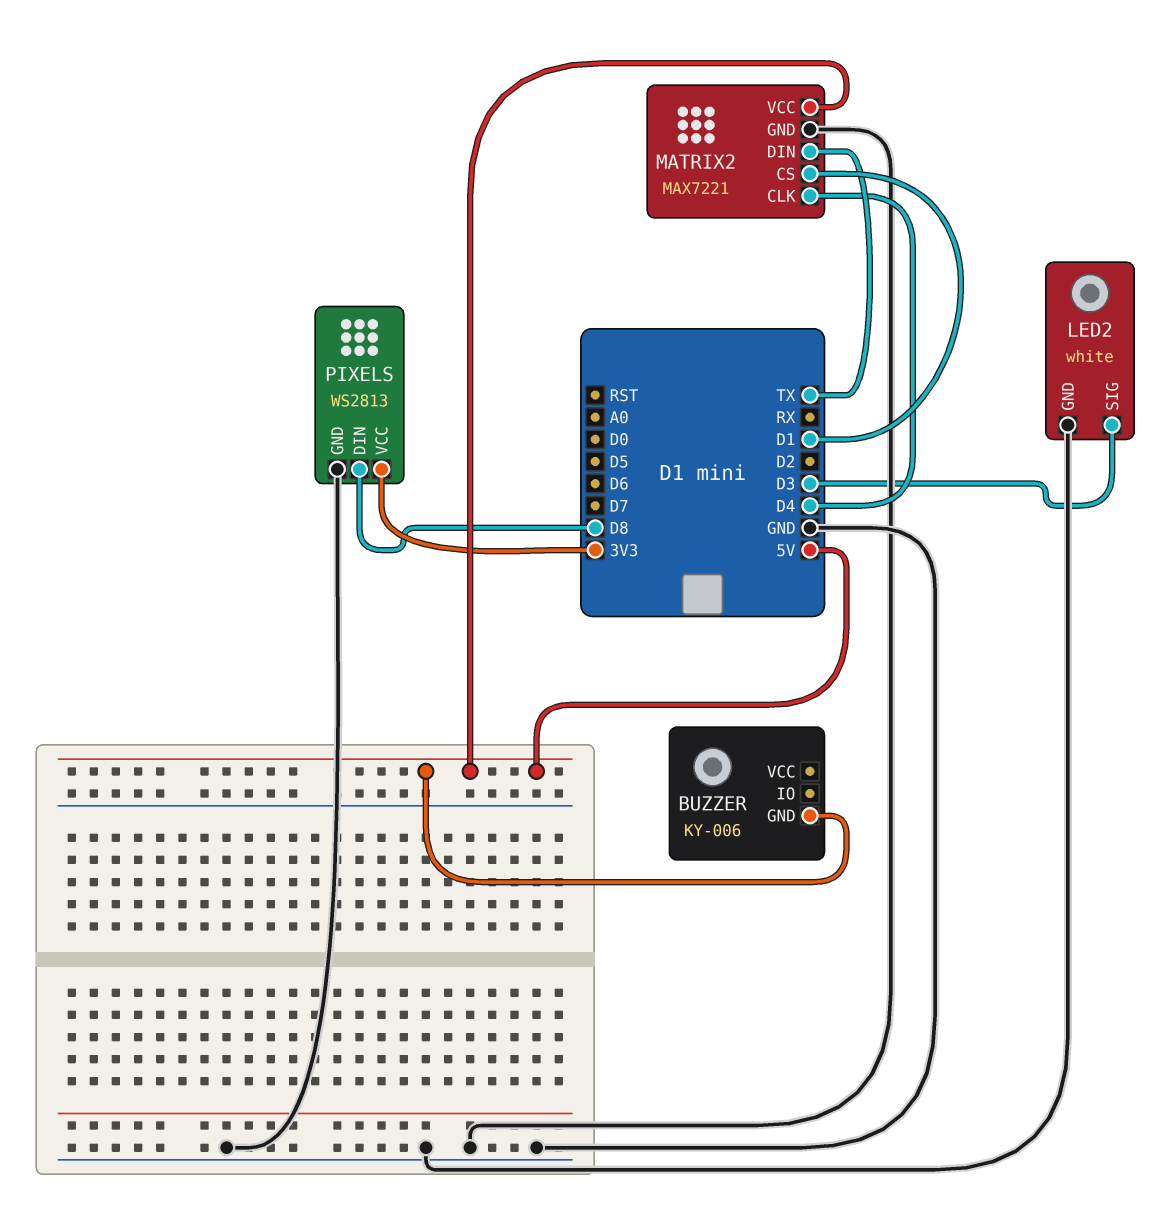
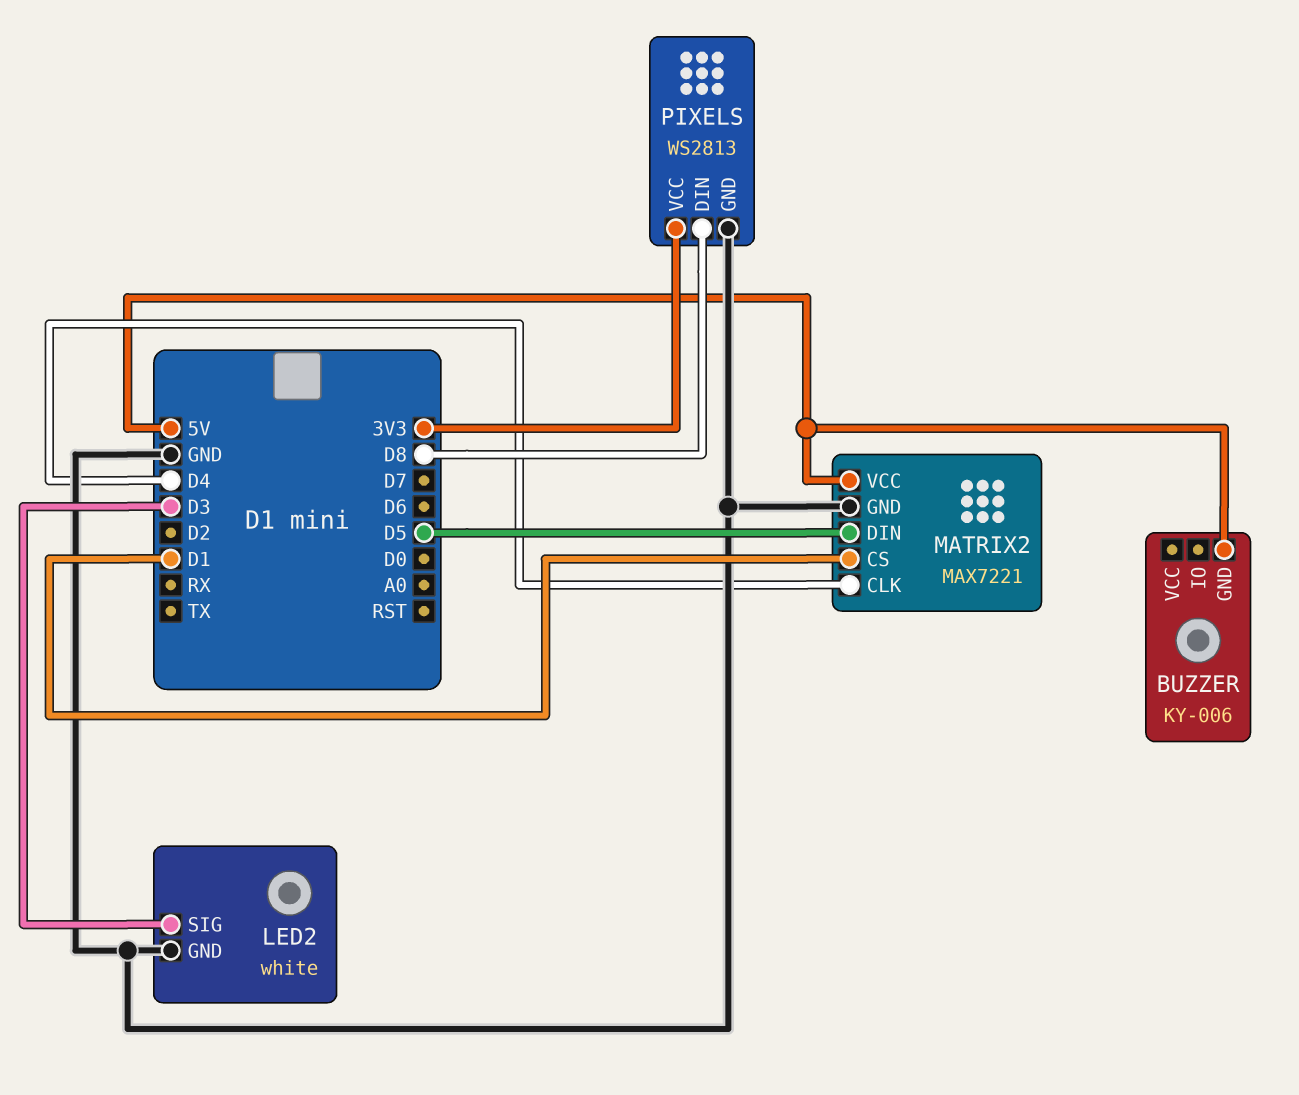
MATRIX2 pin DIN: TX -> D5

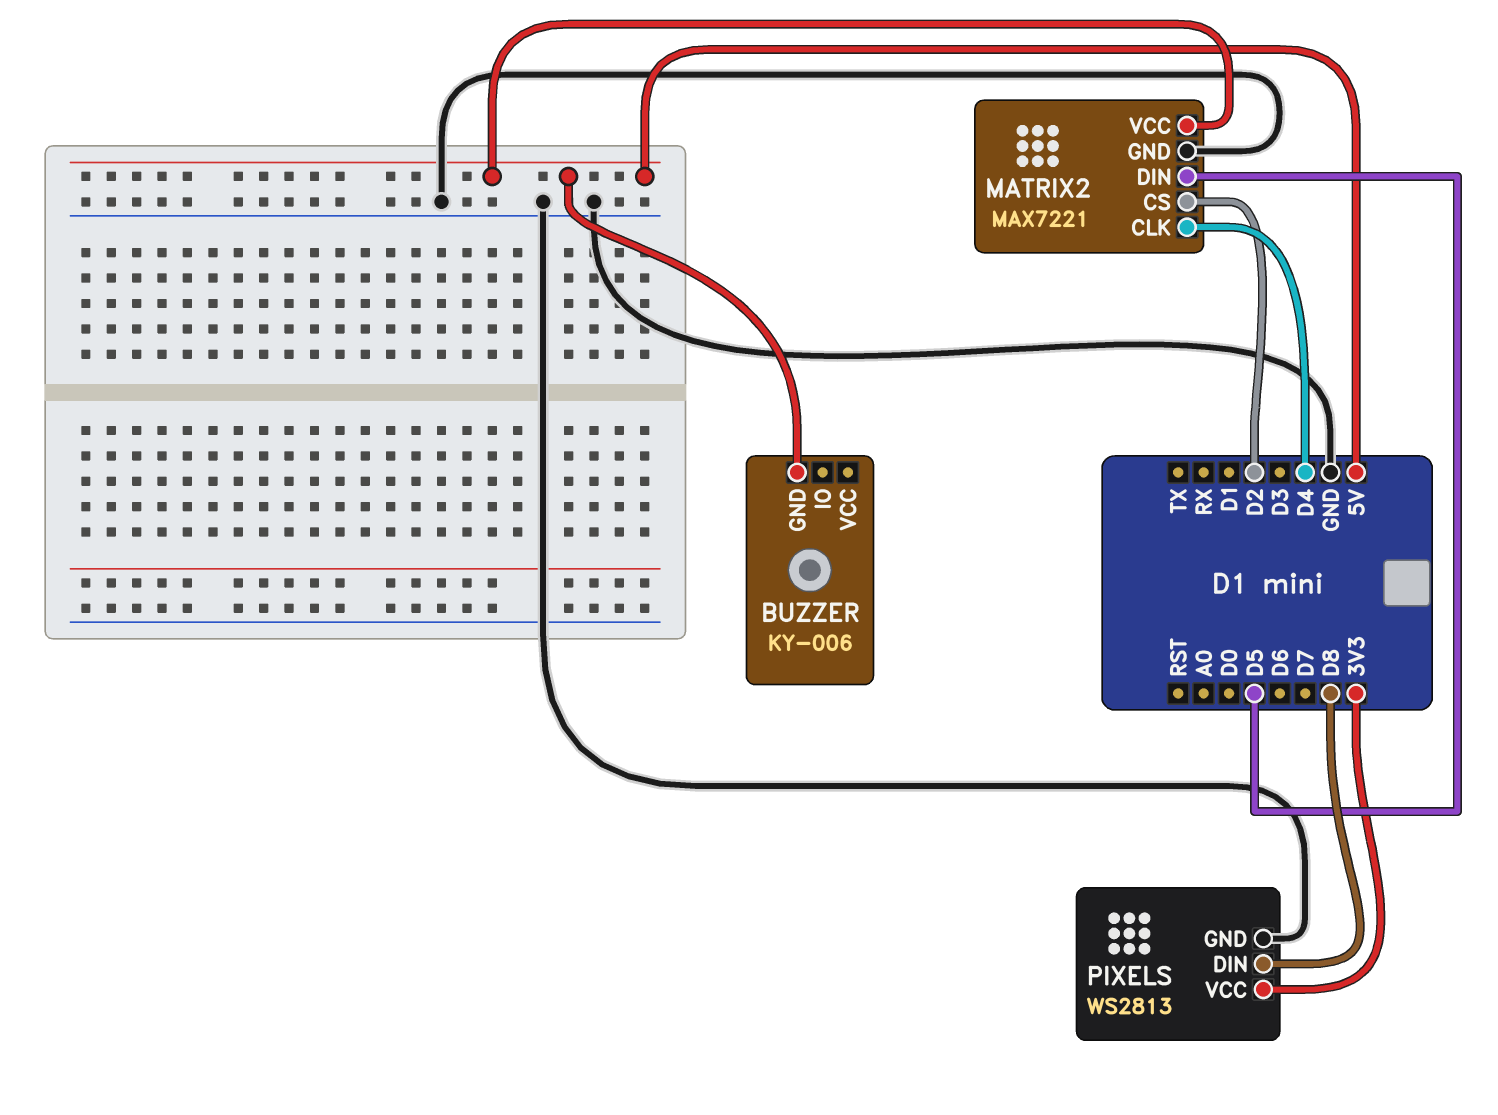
LED2: white -> none
LED2 pin GND: GND -> none
LED2 pin SIG: D3 -> none
MATRIX2 pin CS: D1 -> D2

